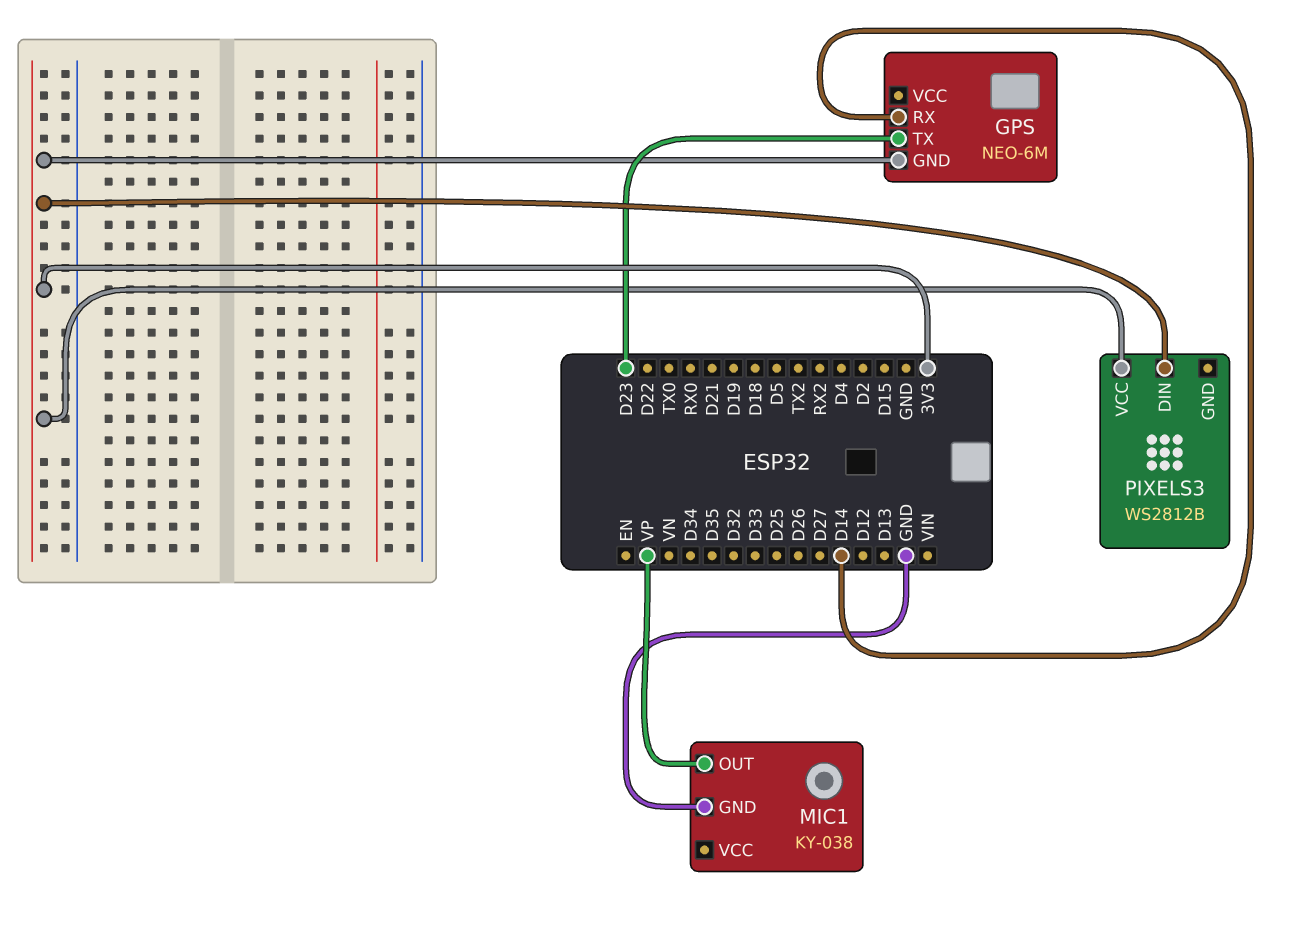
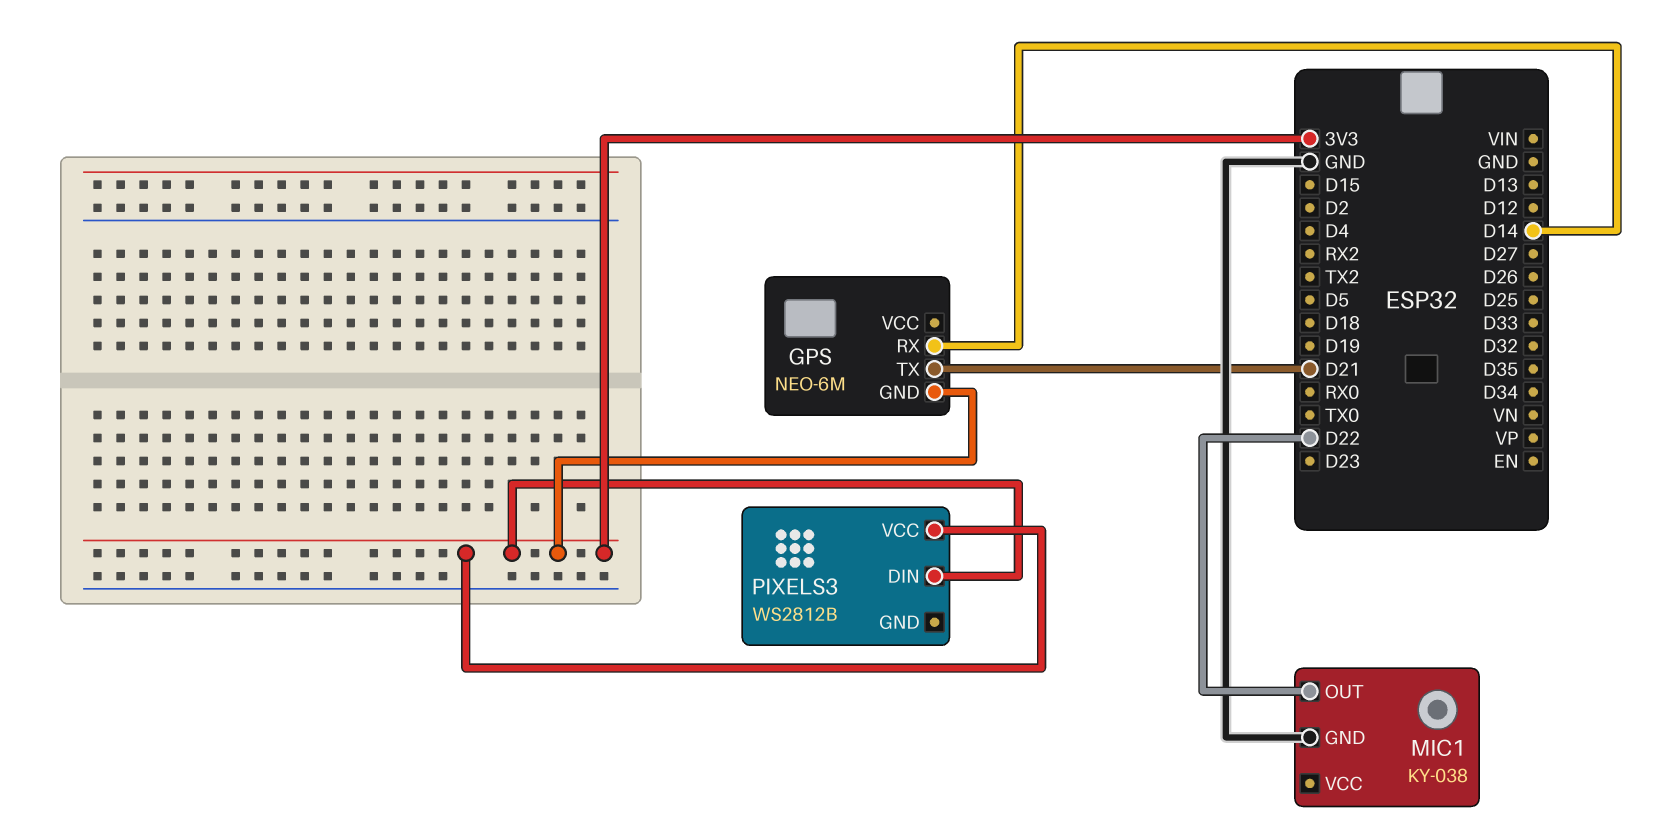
GPS pin TX: D23 -> D21
MIC1 pin OUT: VP -> D22

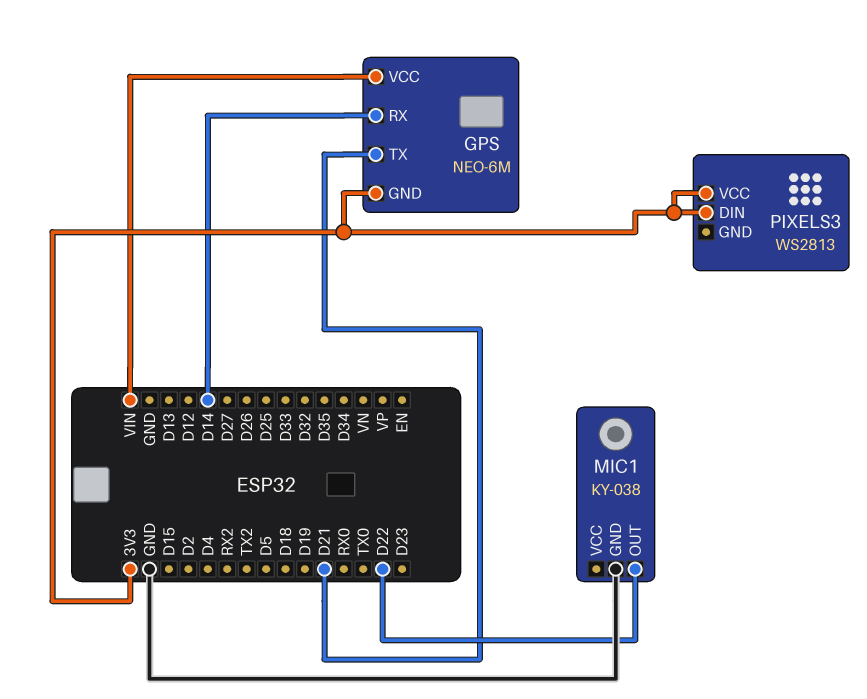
GPS pin VCC: none -> VIN
PIXELS3: WS2812B -> WS2813

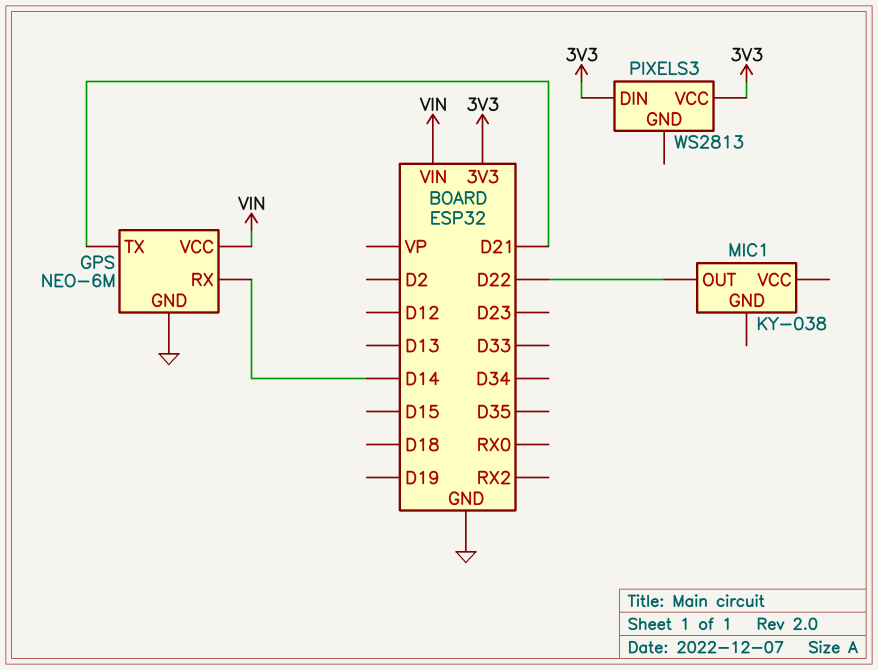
GPS pin GND: 3V3 -> GND
MIC1 pin GND: GND -> none

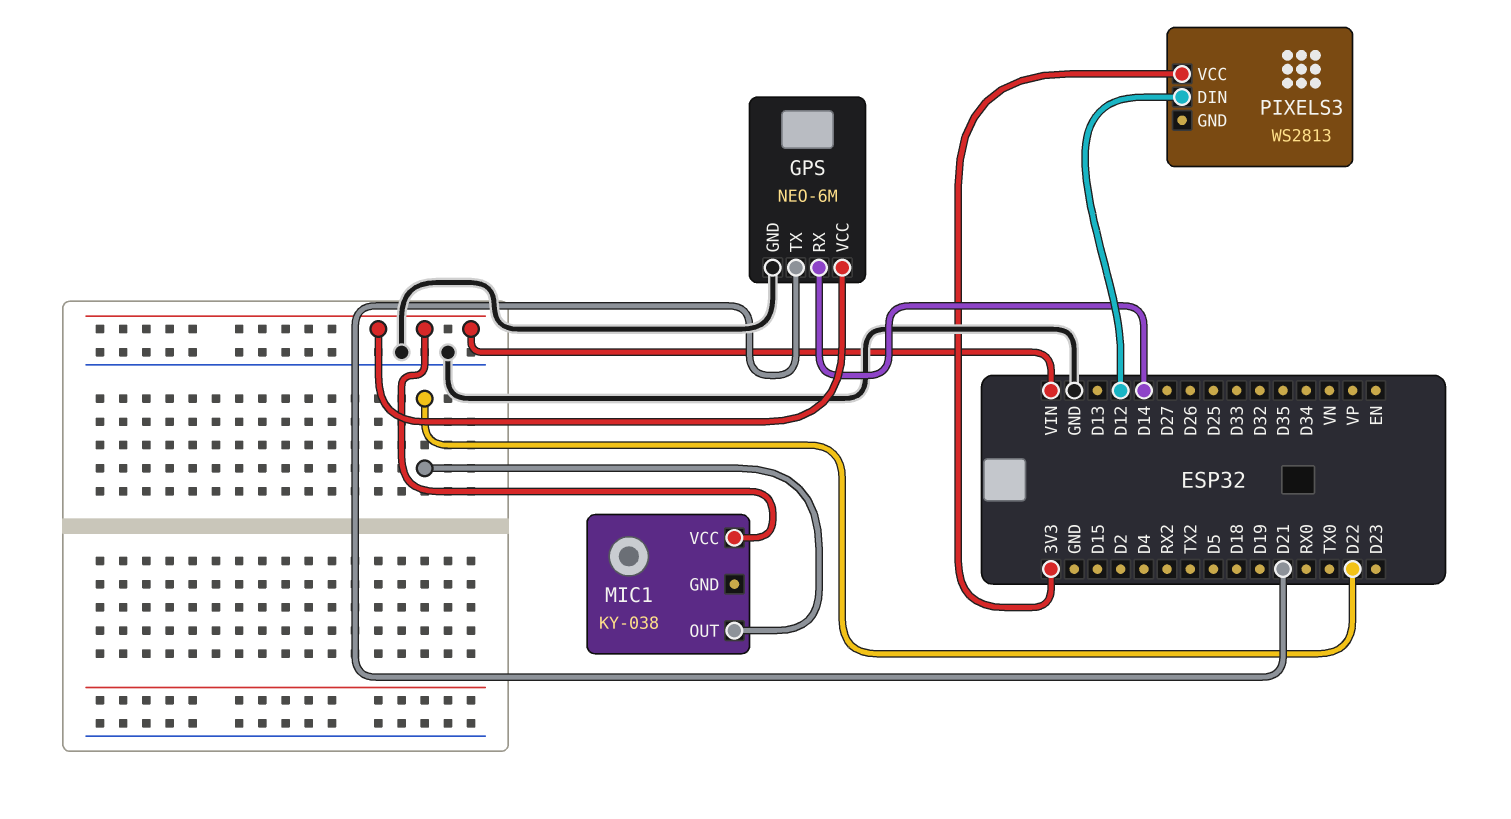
MIC1 pin VCC: none -> VIN
PIXELS3 pin DIN: 3V3 -> D12

